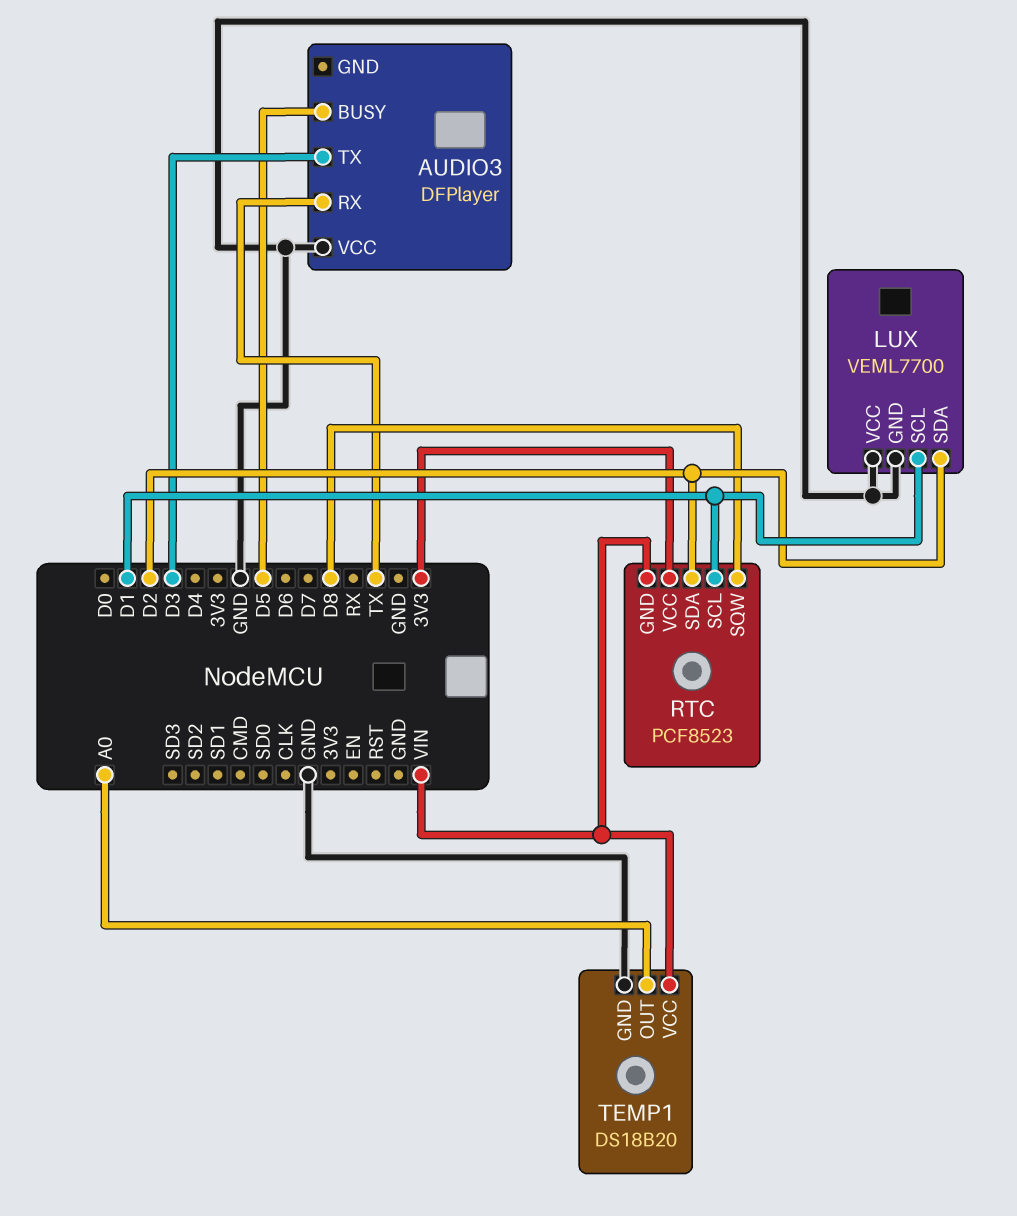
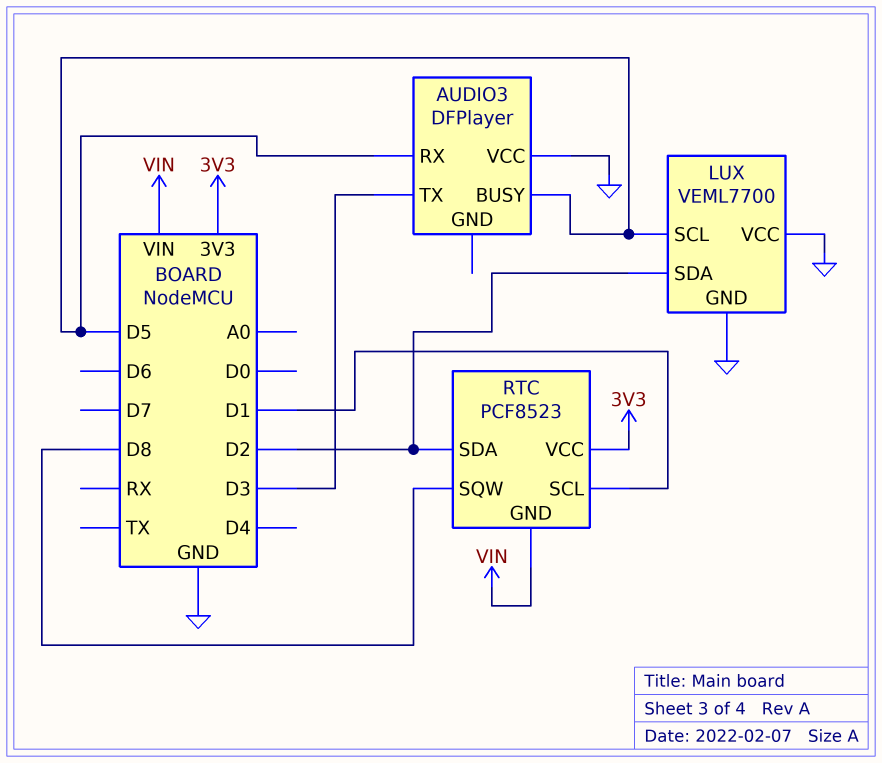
AUDIO3 pin RX: TX -> D5
LUX pin SCL: D1 -> D5
TEMP1: DS18B20 -> none
TEMP1 pin GND: GND -> none
TEMP1 pin OUT: A0 -> none
TEMP1 pin VCC: VIN -> none

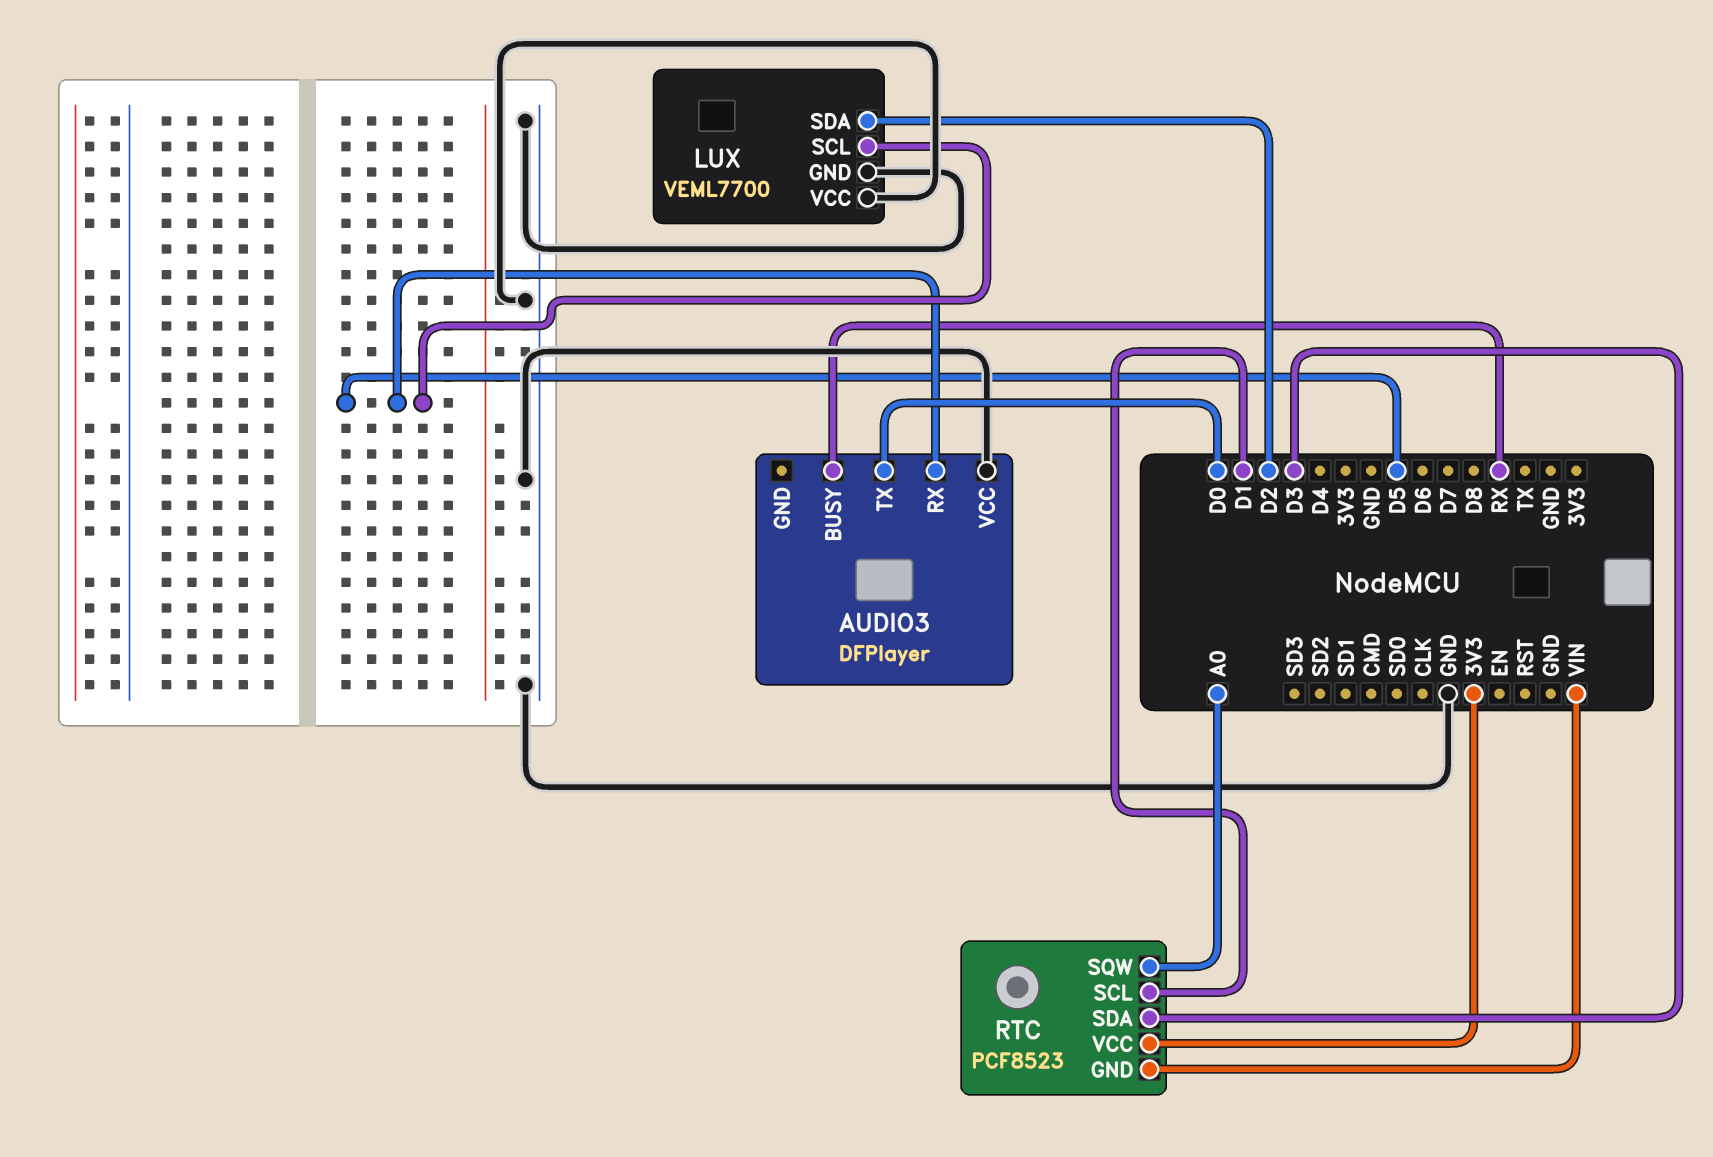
AUDIO3 pin BUSY: D5 -> RX
AUDIO3 pin TX: D3 -> D0
RTC pin SDA: D2 -> D3
RTC pin SQW: D8 -> A0

